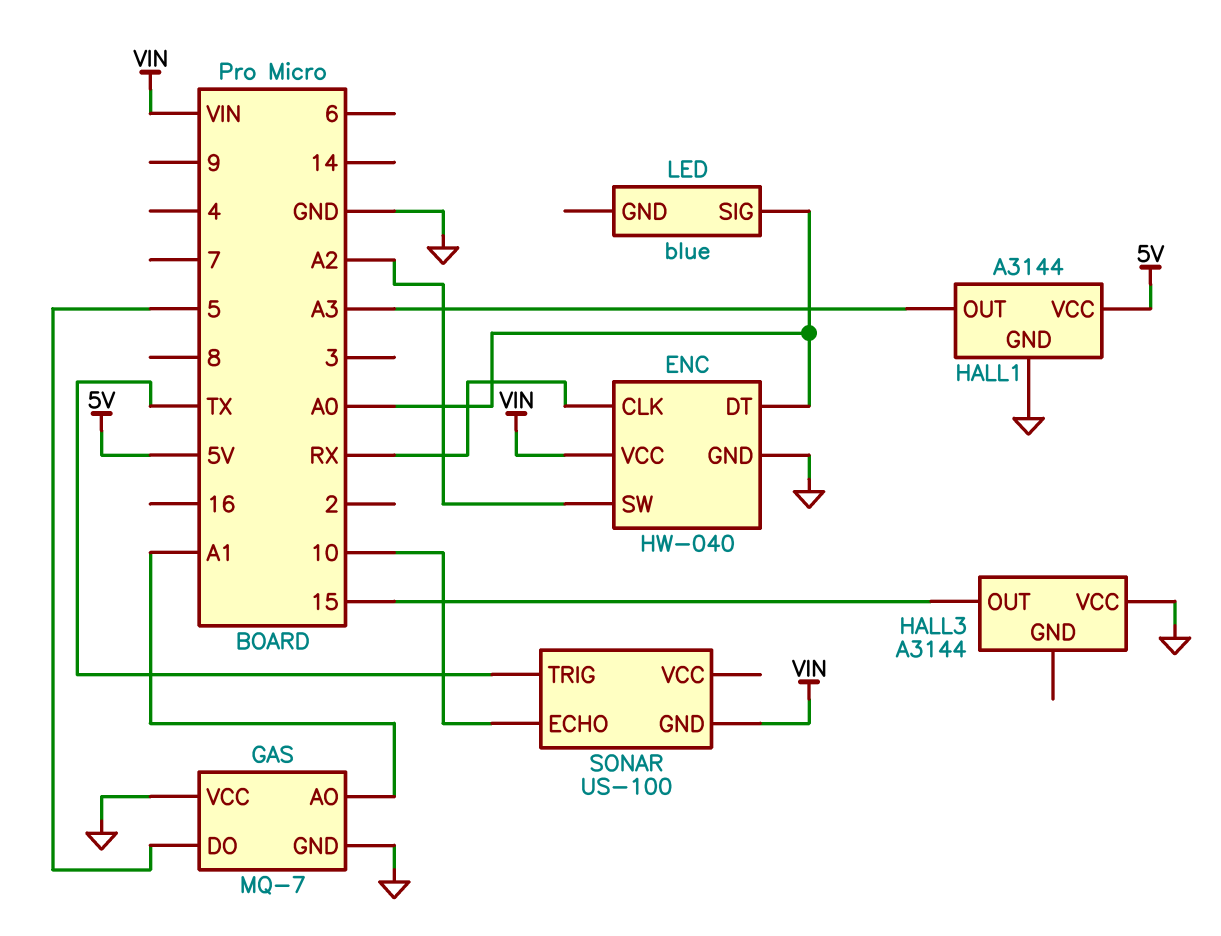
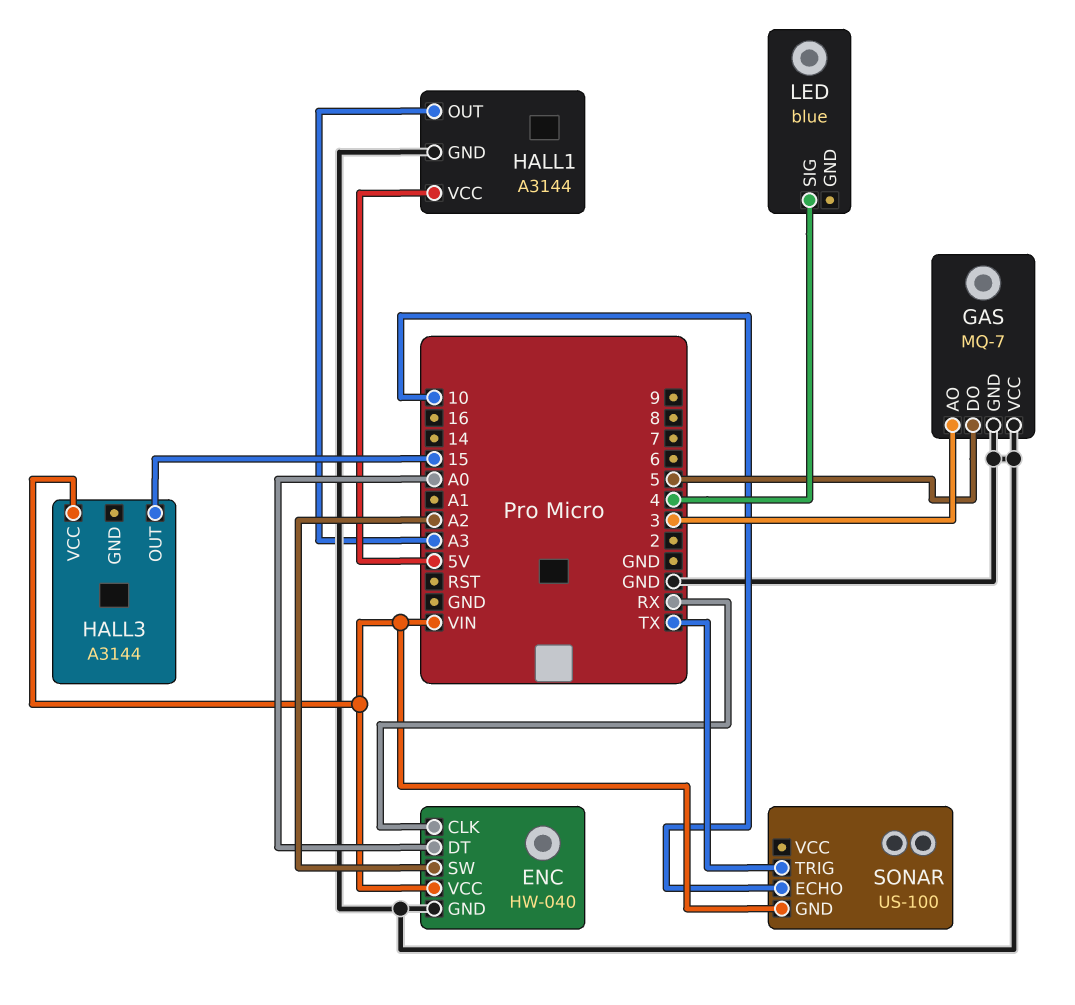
GAS pin AO: A1 -> 3
HALL3 pin VCC: GND -> VIN
LED pin SIG: A0 -> 4

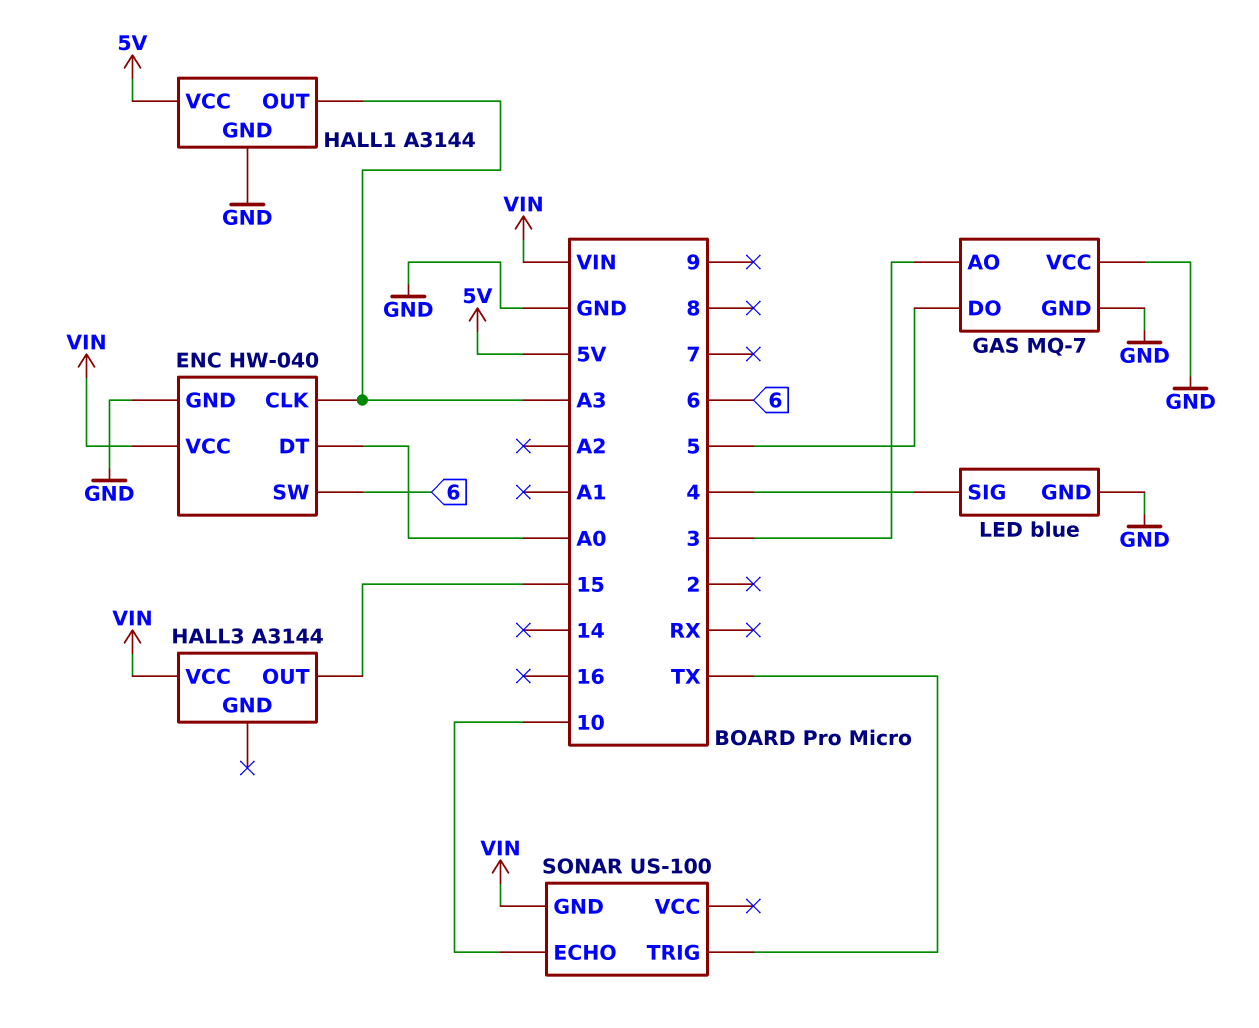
ENC pin CLK: RX -> A3
ENC pin SW: A2 -> 6
LED pin GND: none -> GND

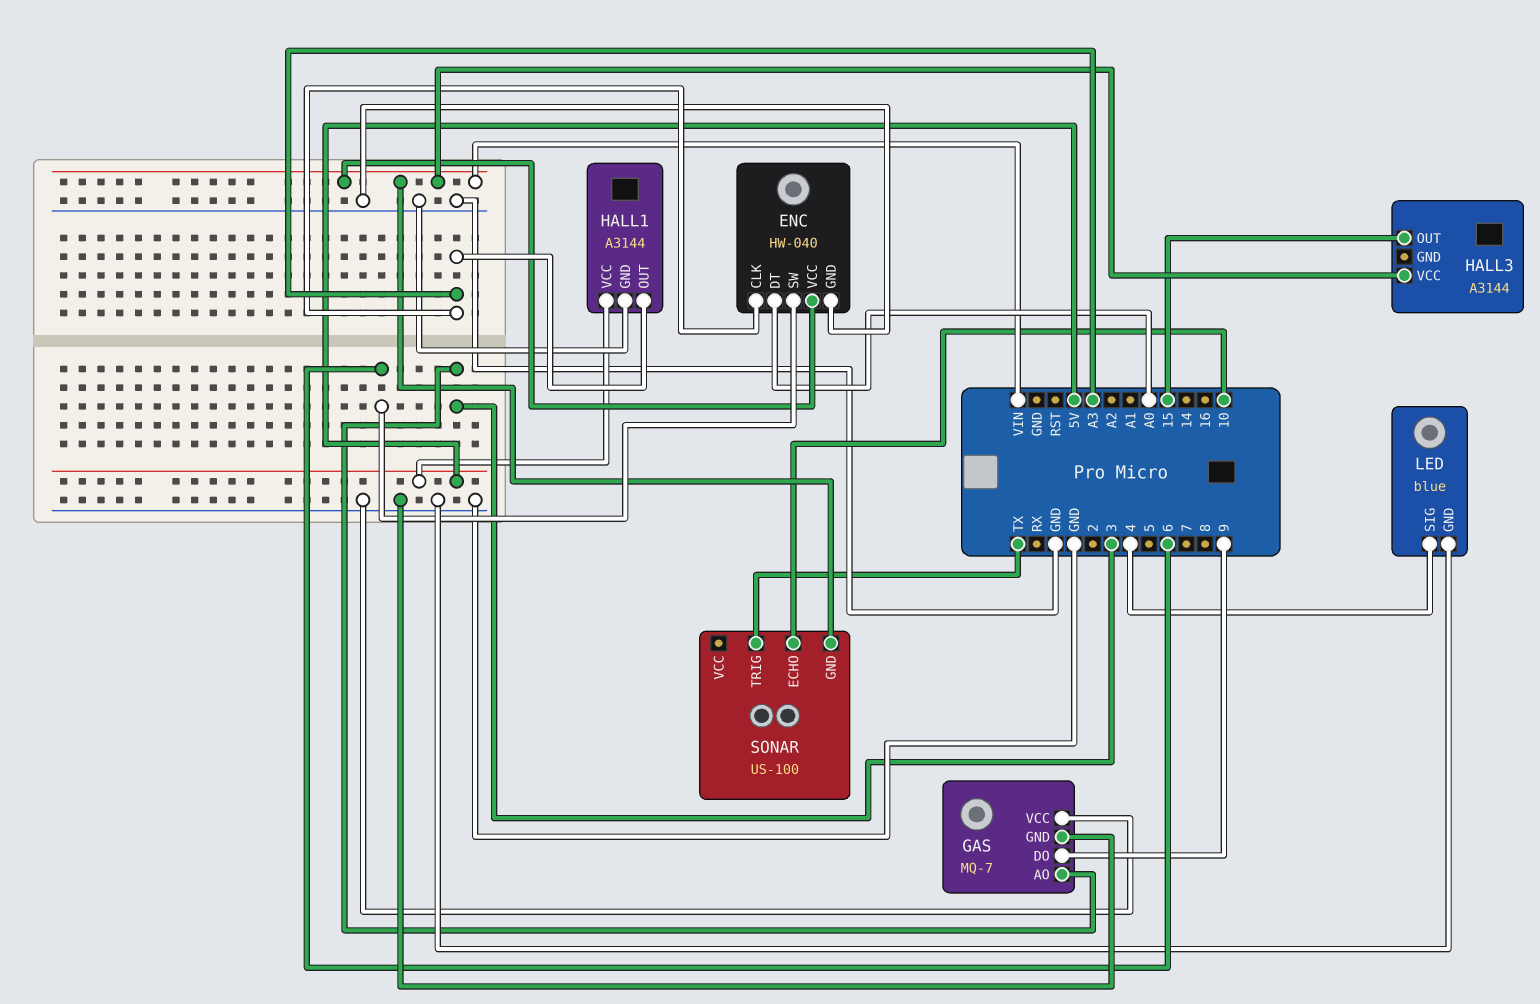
GAS pin DO: 5 -> 9

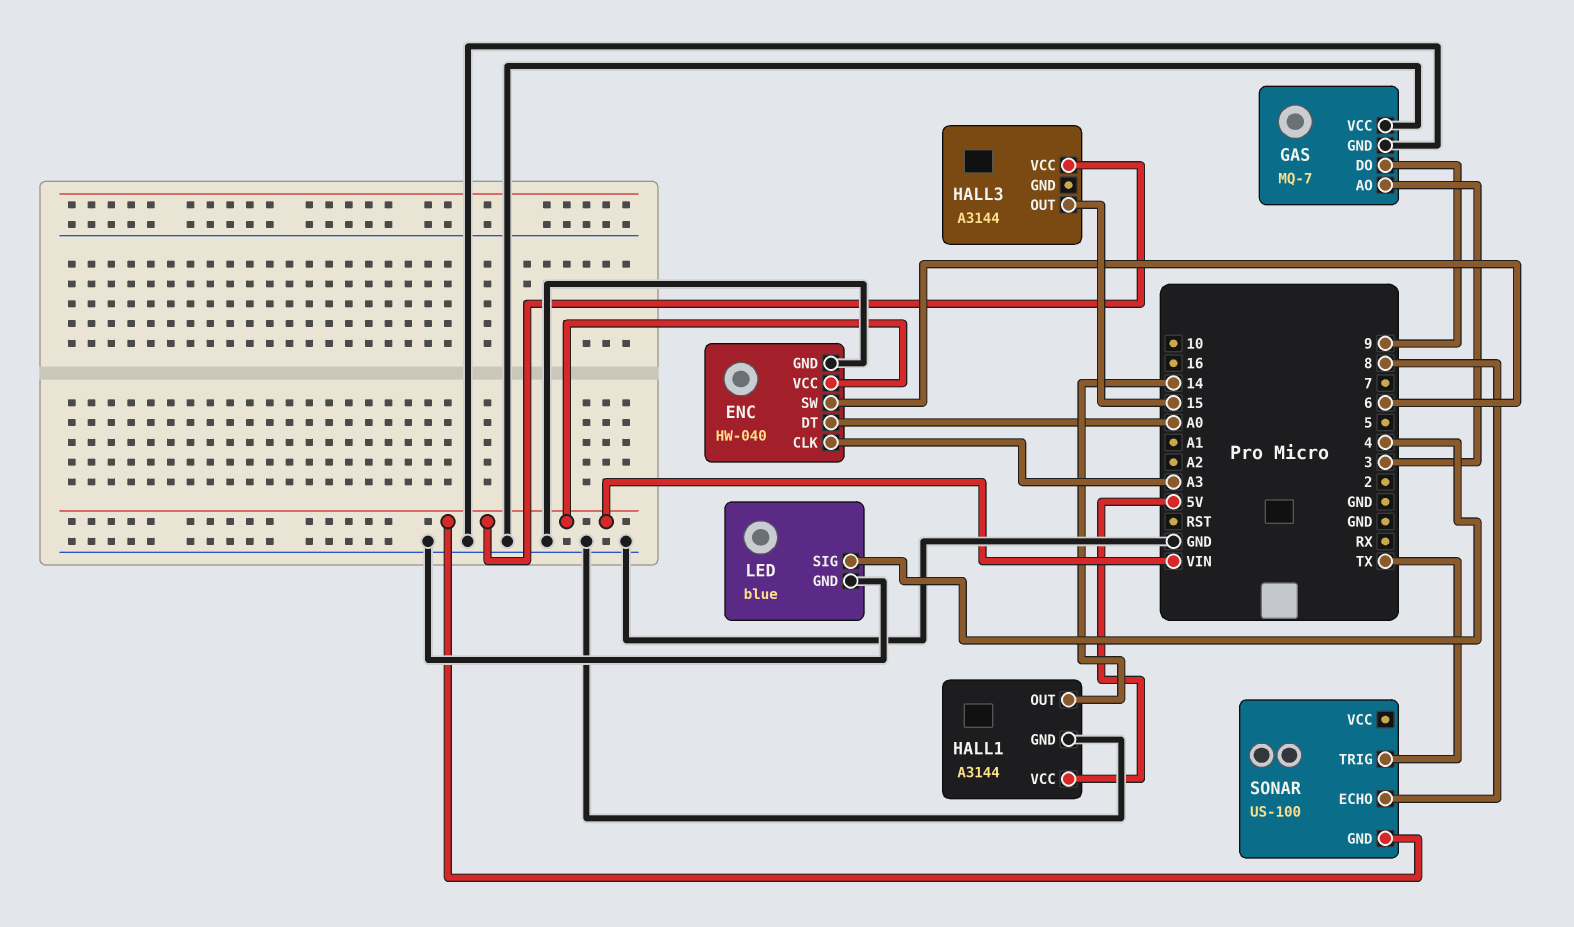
HALL1 pin OUT: A3 -> 14
SONAR pin ECHO: 10 -> 8

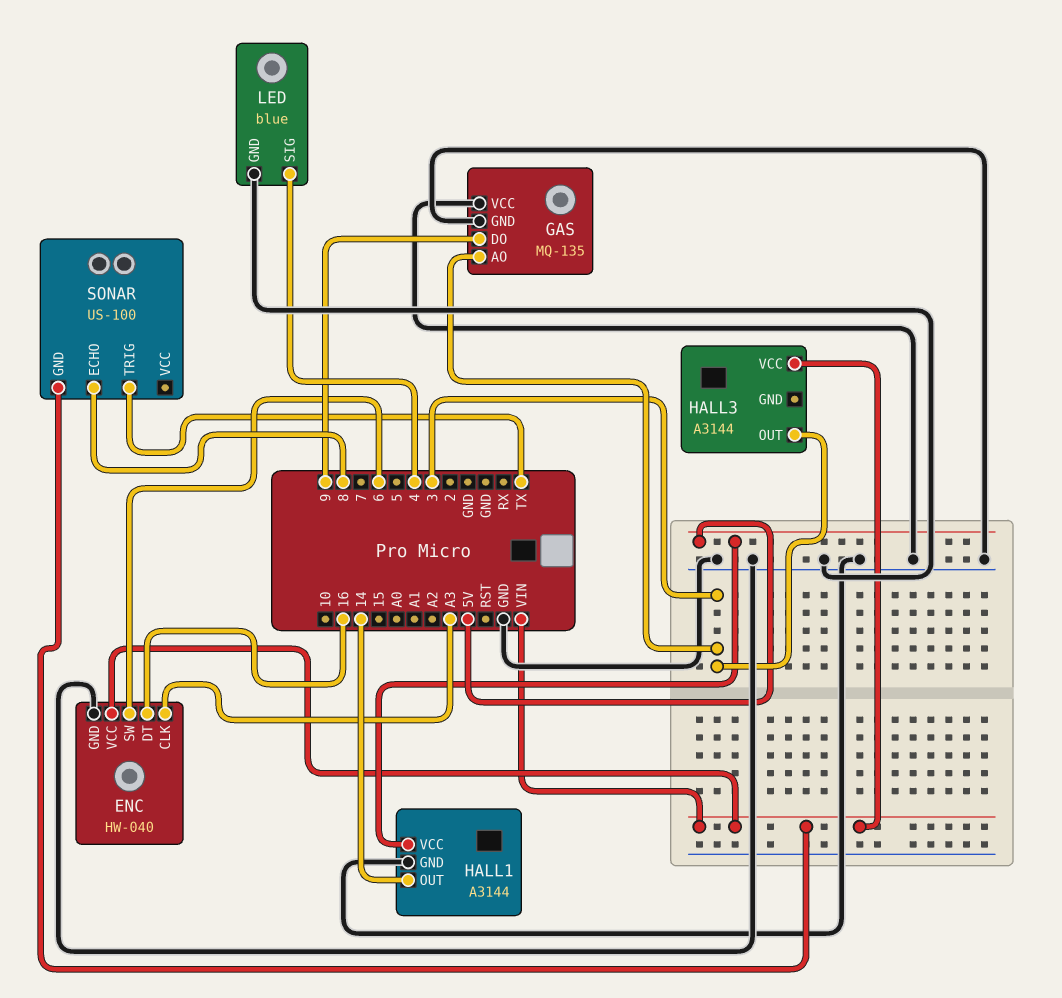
ENC pin DT: A0 -> 16
GAS: MQ-7 -> MQ-135
HALL3 pin OUT: 15 -> 3

